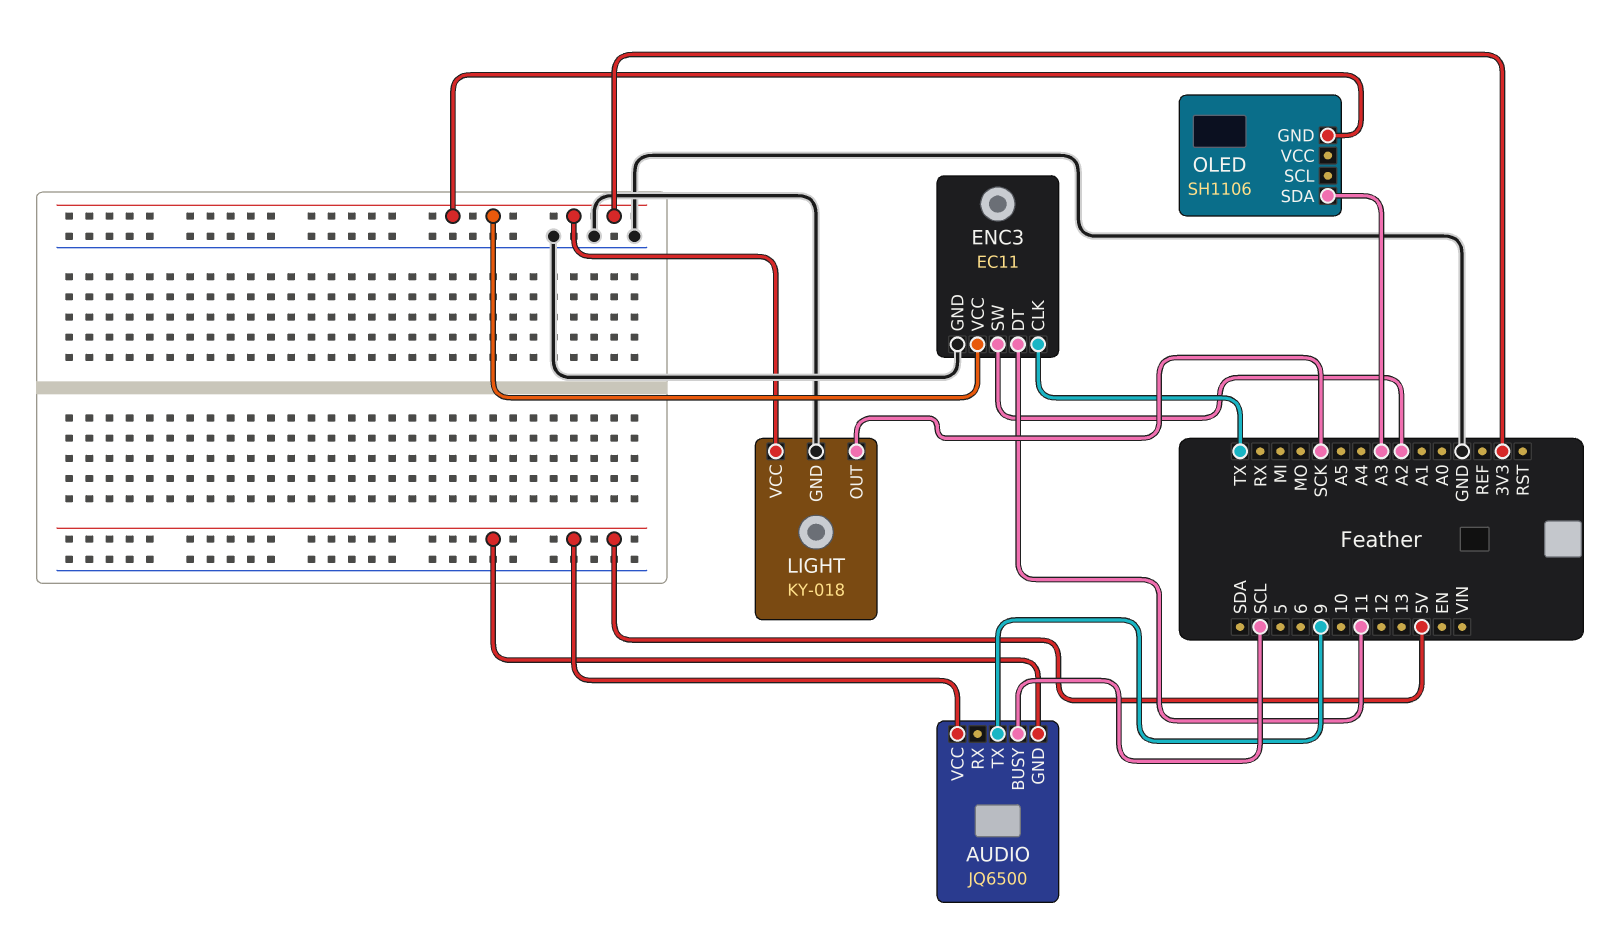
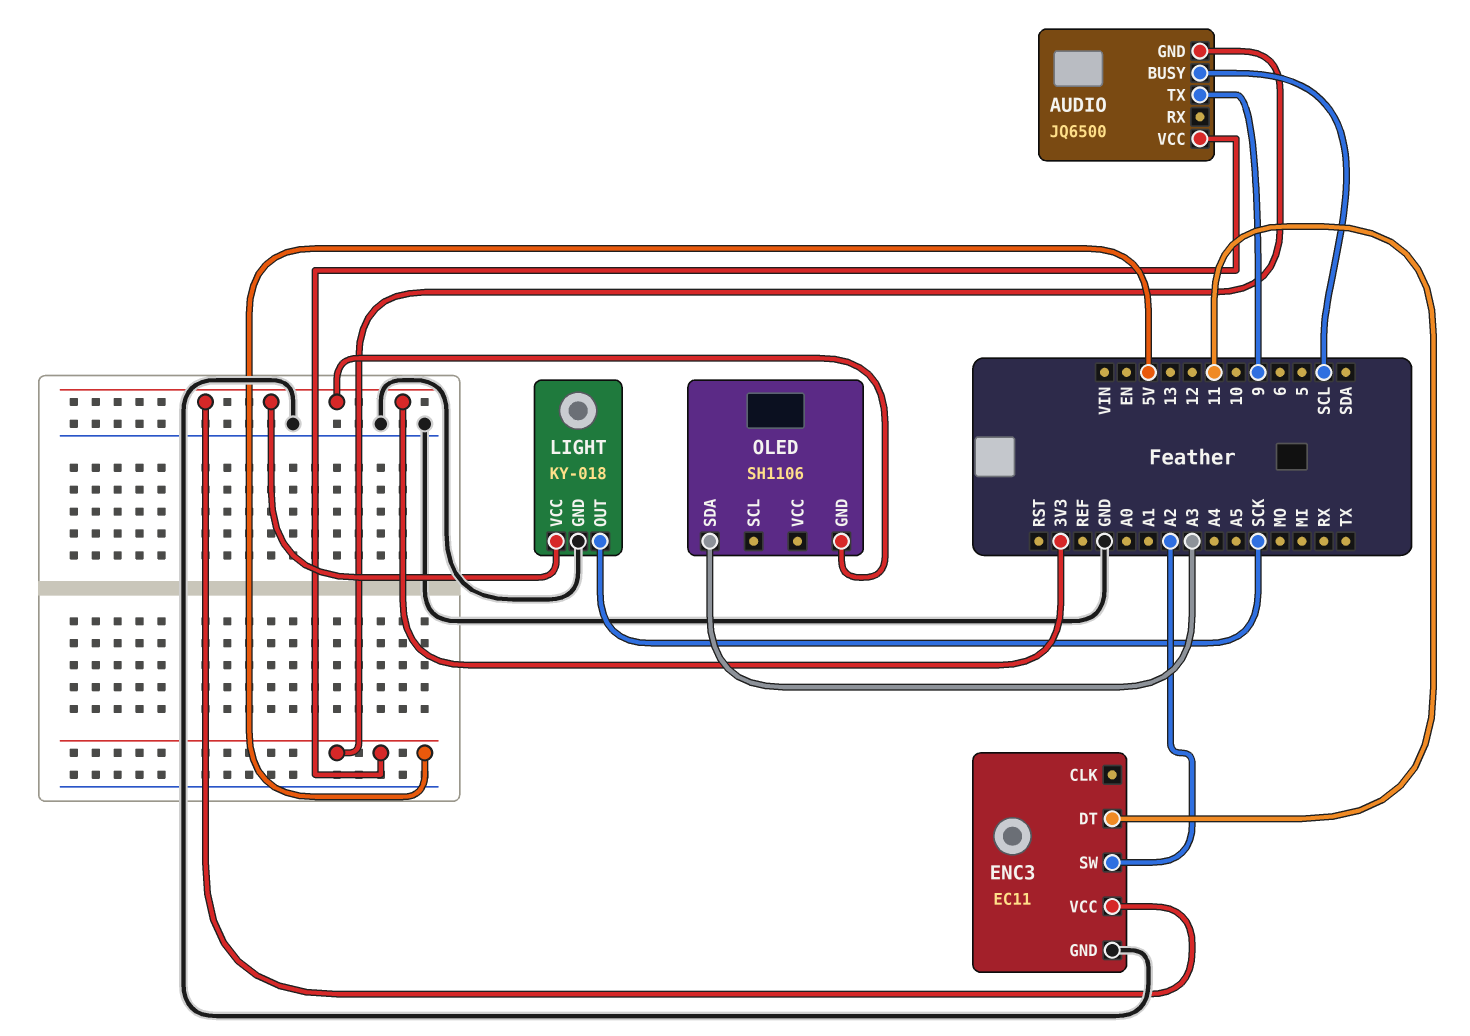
ENC3 pin CLK: TX -> none

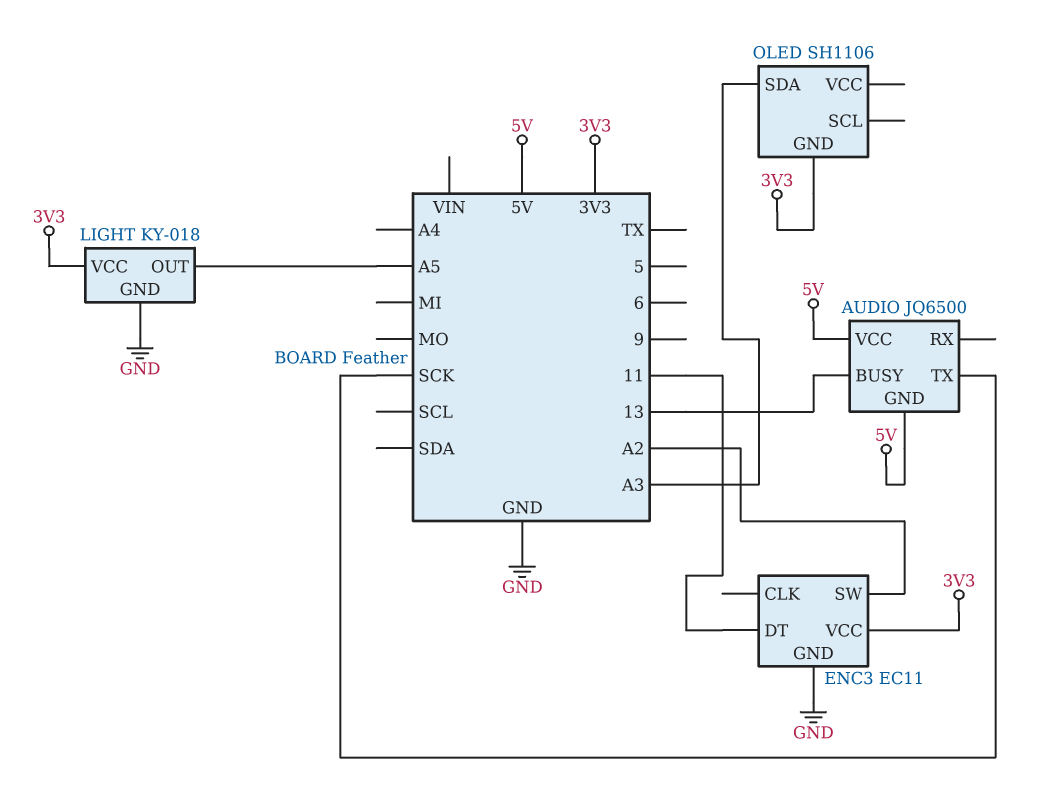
AUDIO pin BUSY: SCL -> 13
AUDIO pin TX: 9 -> SCK
LIGHT pin OUT: SCK -> A5

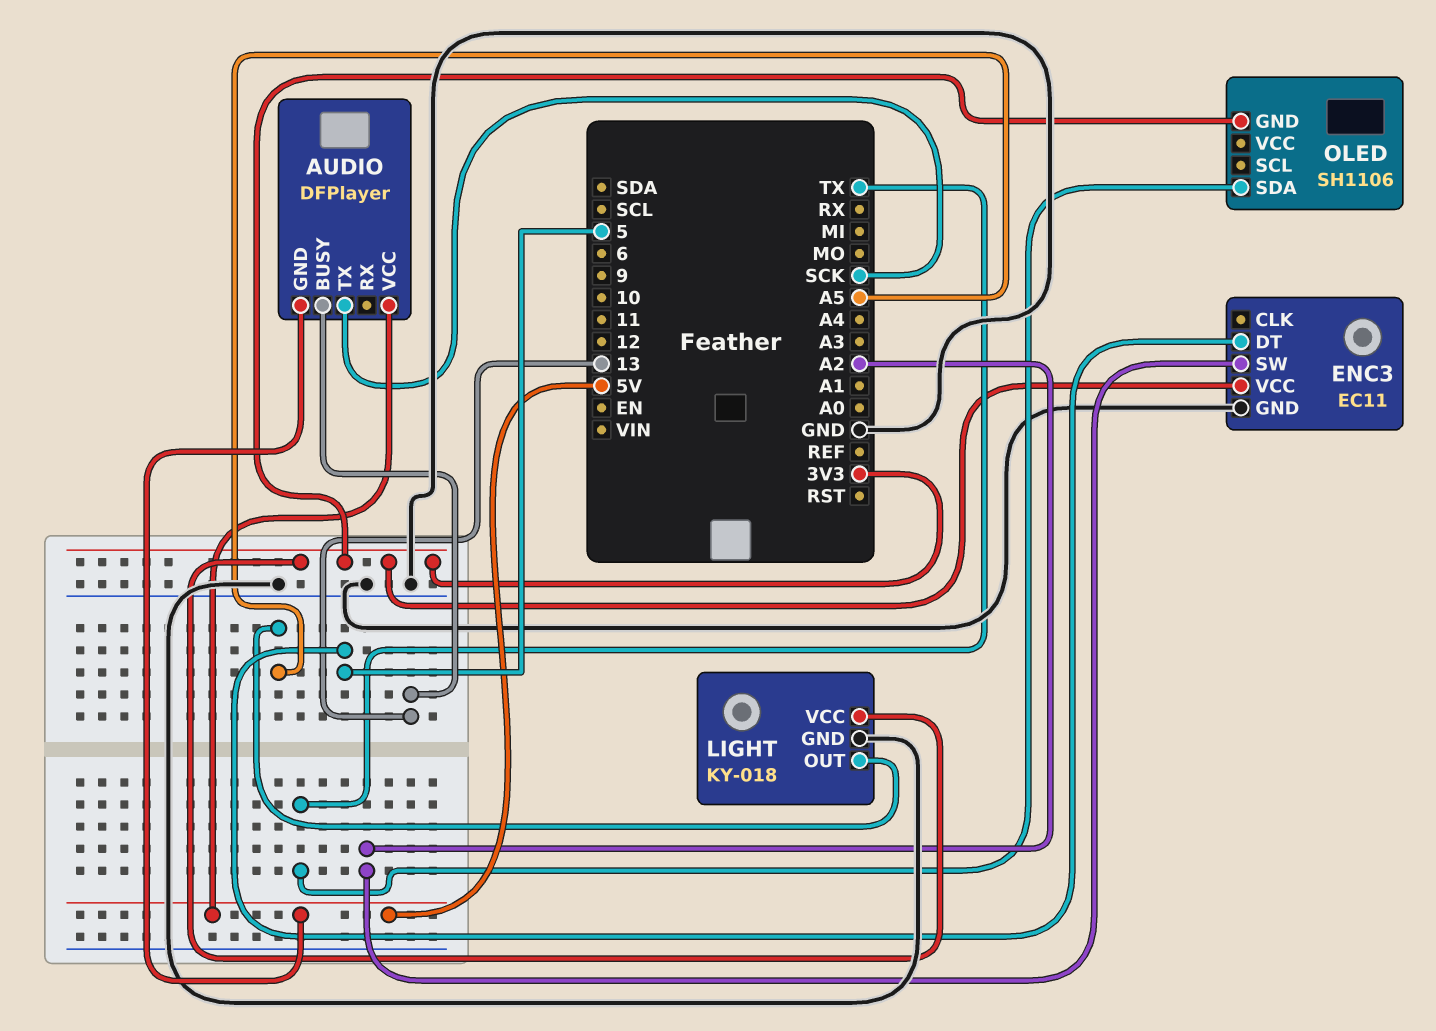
AUDIO: JQ6500 -> DFPlayer
ENC3 pin DT: 11 -> 5
OLED pin SDA: A3 -> TX

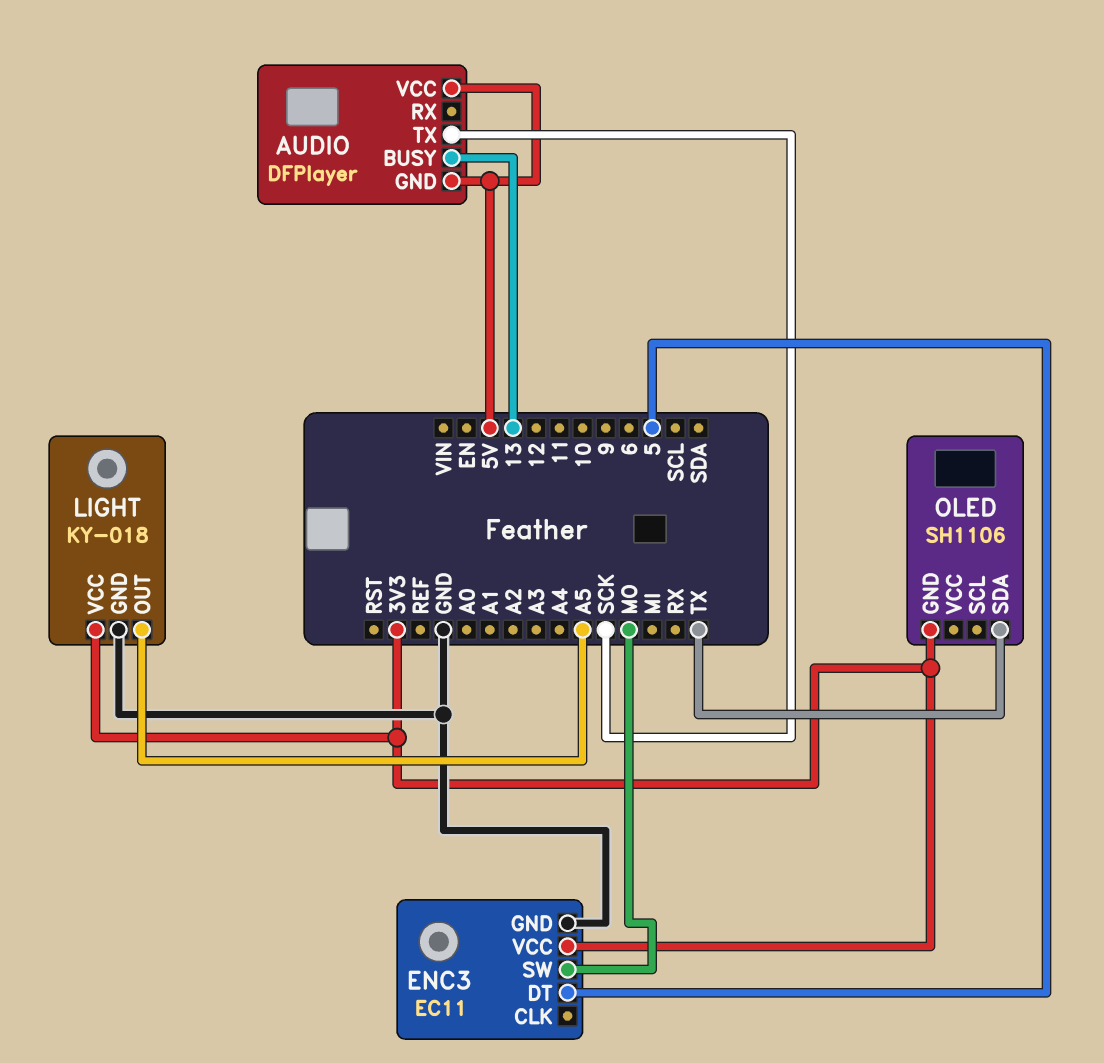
ENC3 pin SW: A2 -> MO

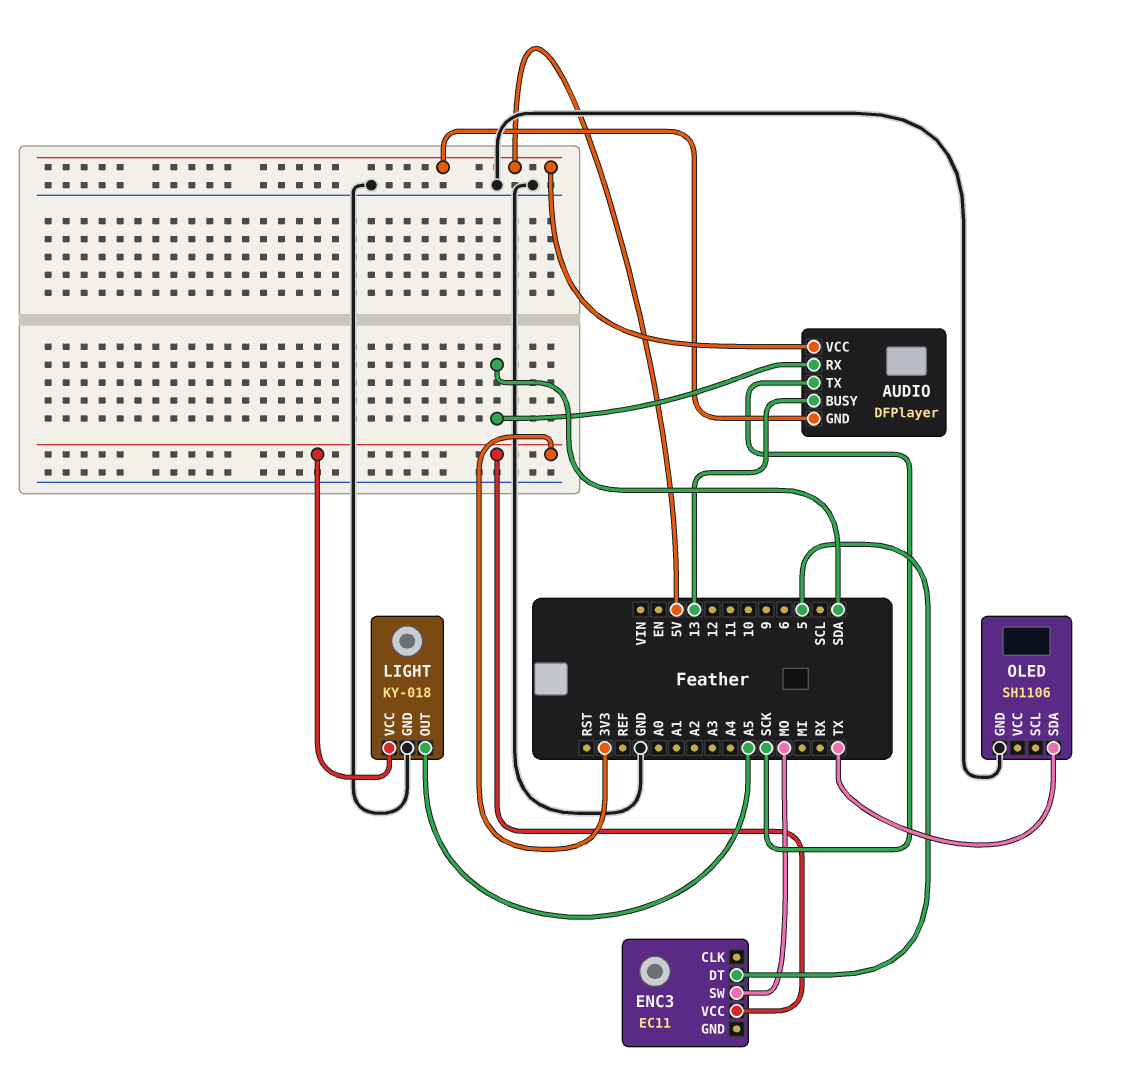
AUDIO pin RX: none -> SDA
ENC3 pin GND: GND -> none
OLED pin GND: 3V3 -> GND

